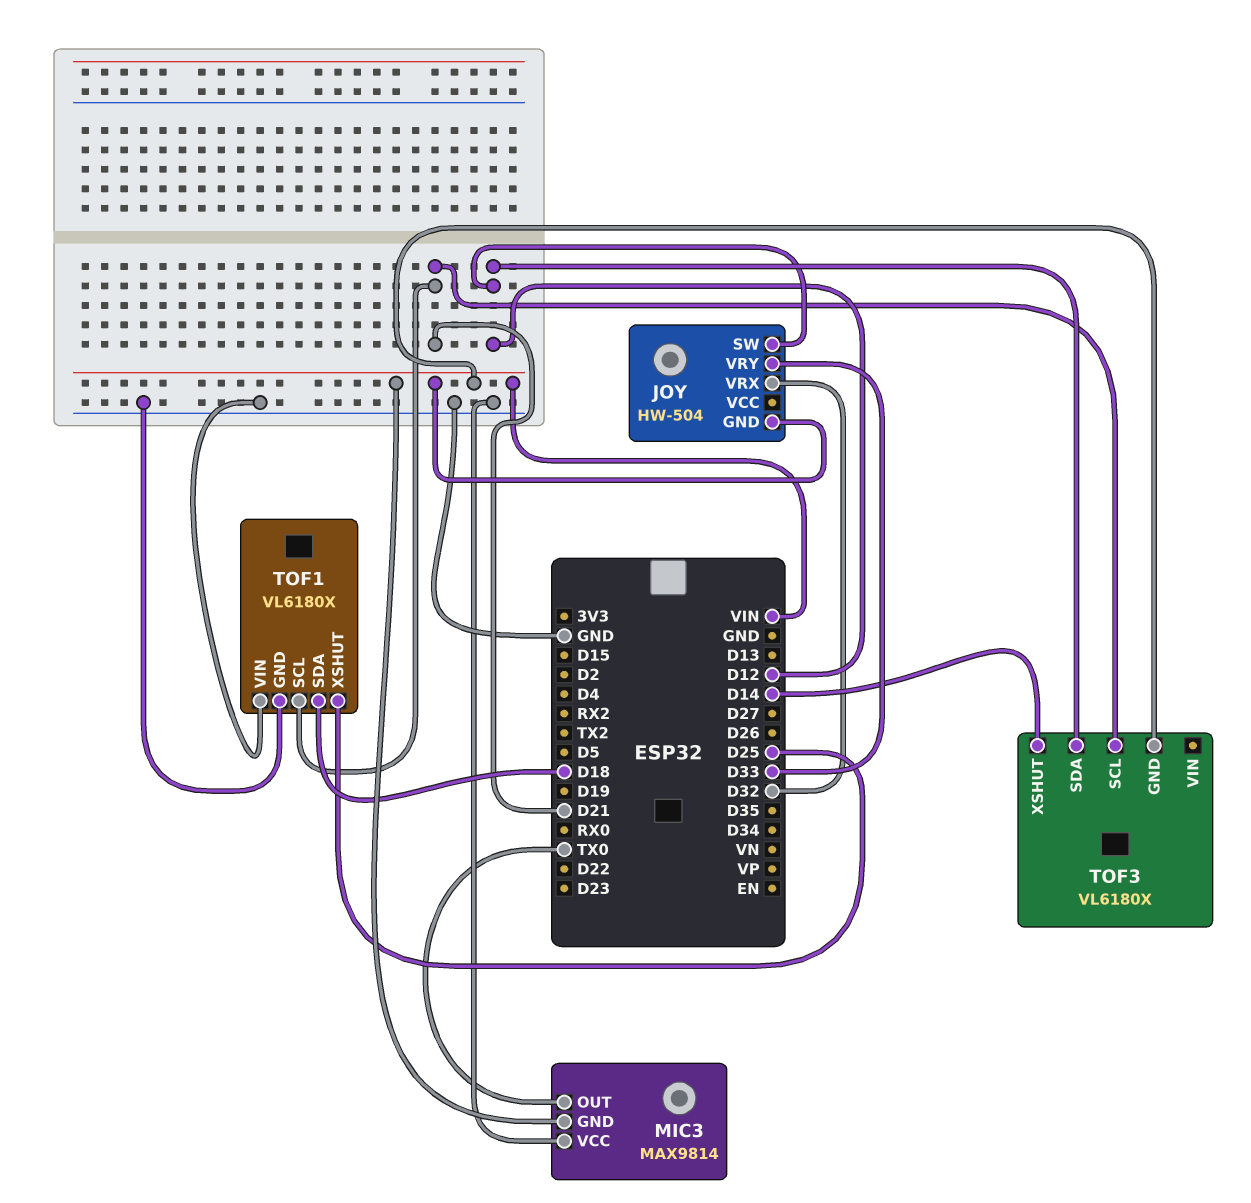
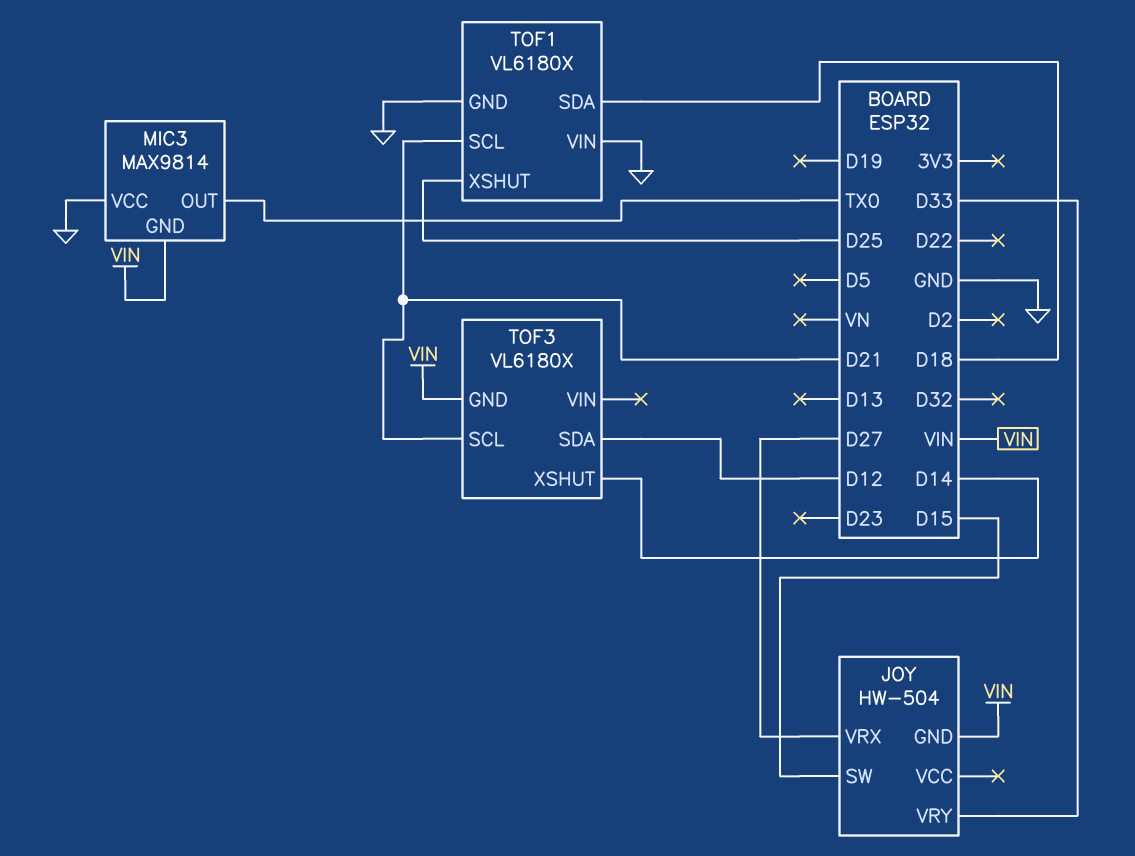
JOY pin SW: D12 -> D15
JOY pin VRX: D32 -> D27

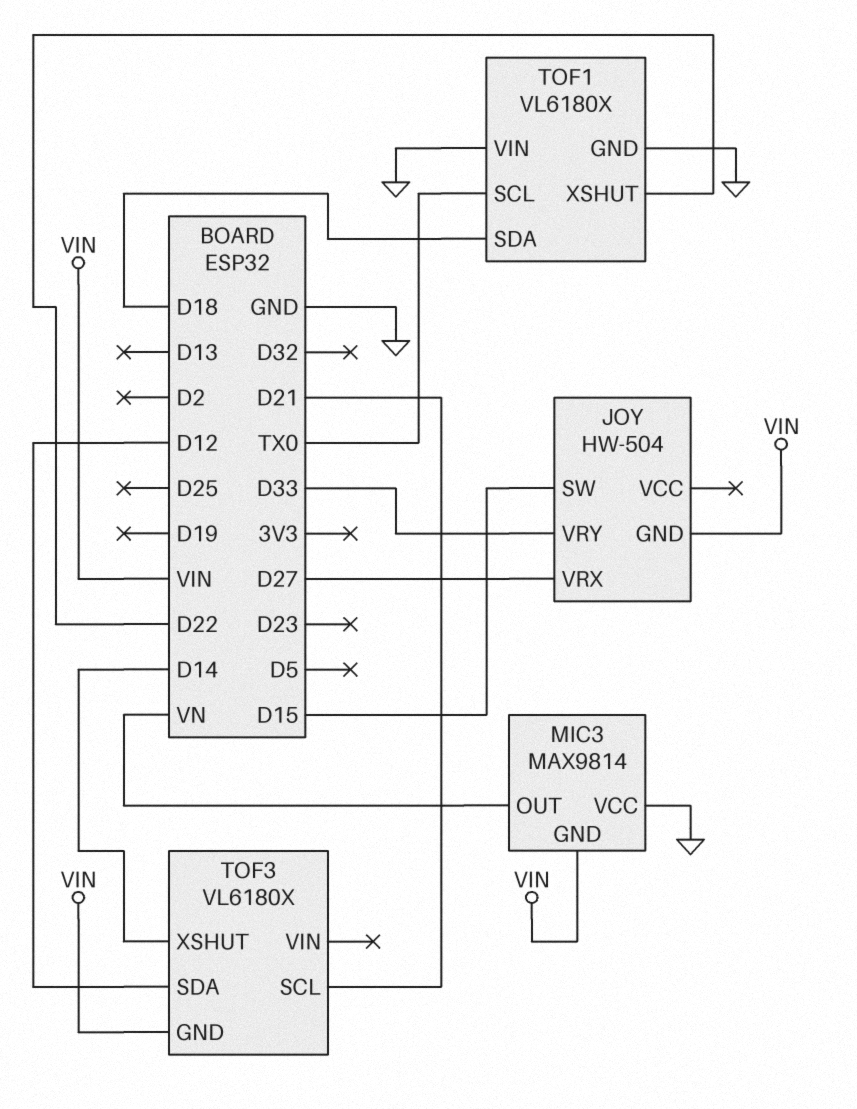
MIC3 pin OUT: TX0 -> VN
TOF1 pin SCL: D21 -> TX0
TOF1 pin XSHUT: D25 -> D22

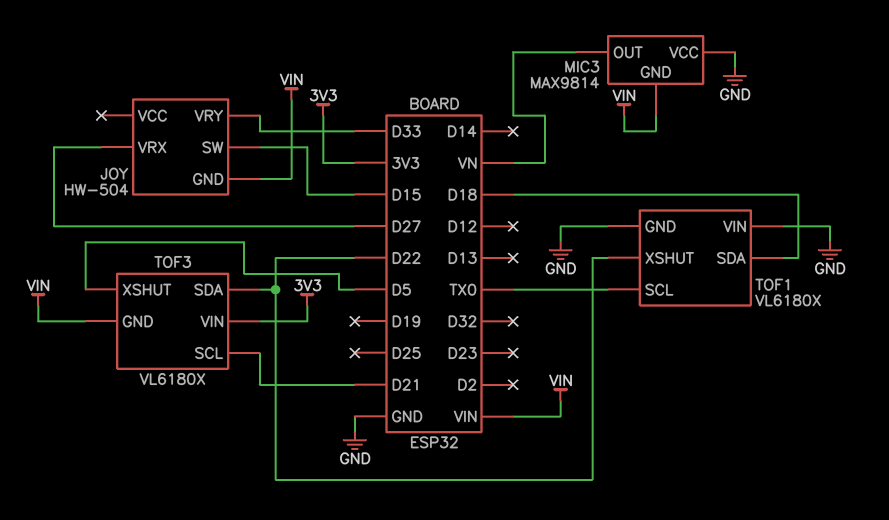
TOF3 pin SDA: D12 -> D22
TOF3 pin VIN: none -> 3V3
TOF3 pin XSHUT: D14 -> D5

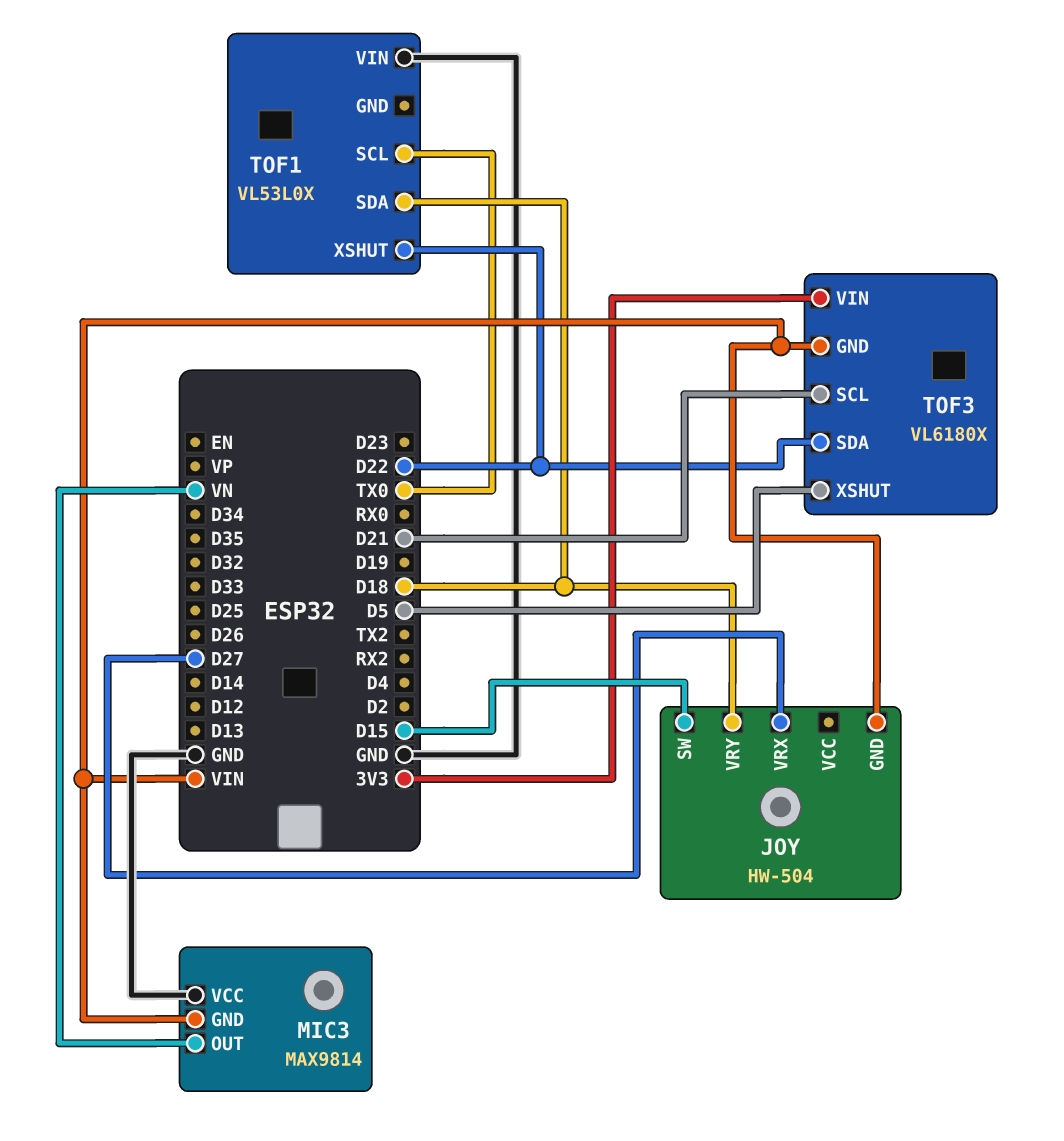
JOY pin VRY: D33 -> D18
TOF1: VL6180X -> VL53L0X
TOF1 pin GND: GND -> none

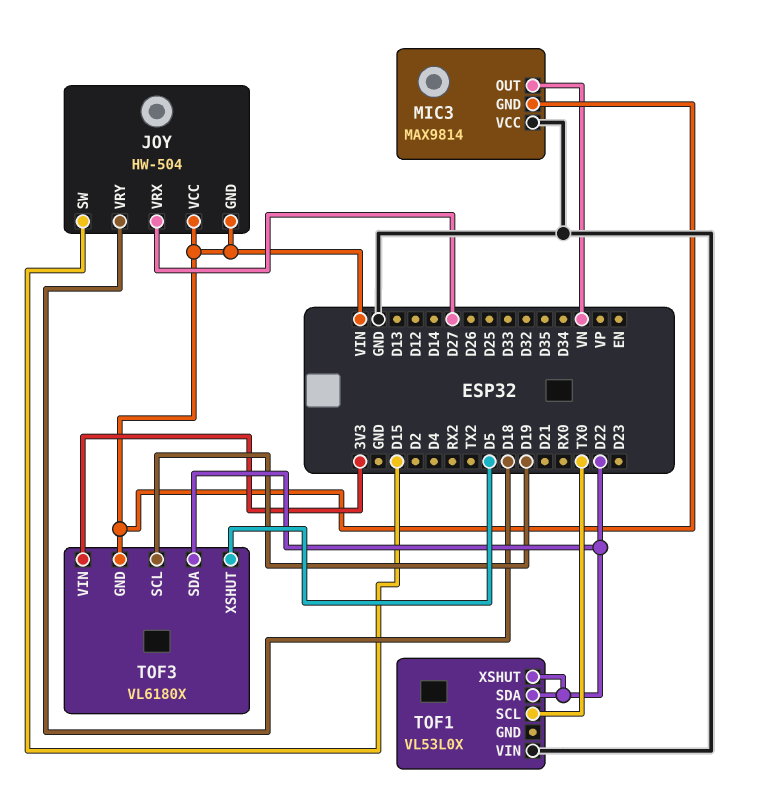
JOY pin VCC: none -> VIN
TOF1 pin SDA: D18 -> D22
TOF3 pin SCL: D21 -> D19

